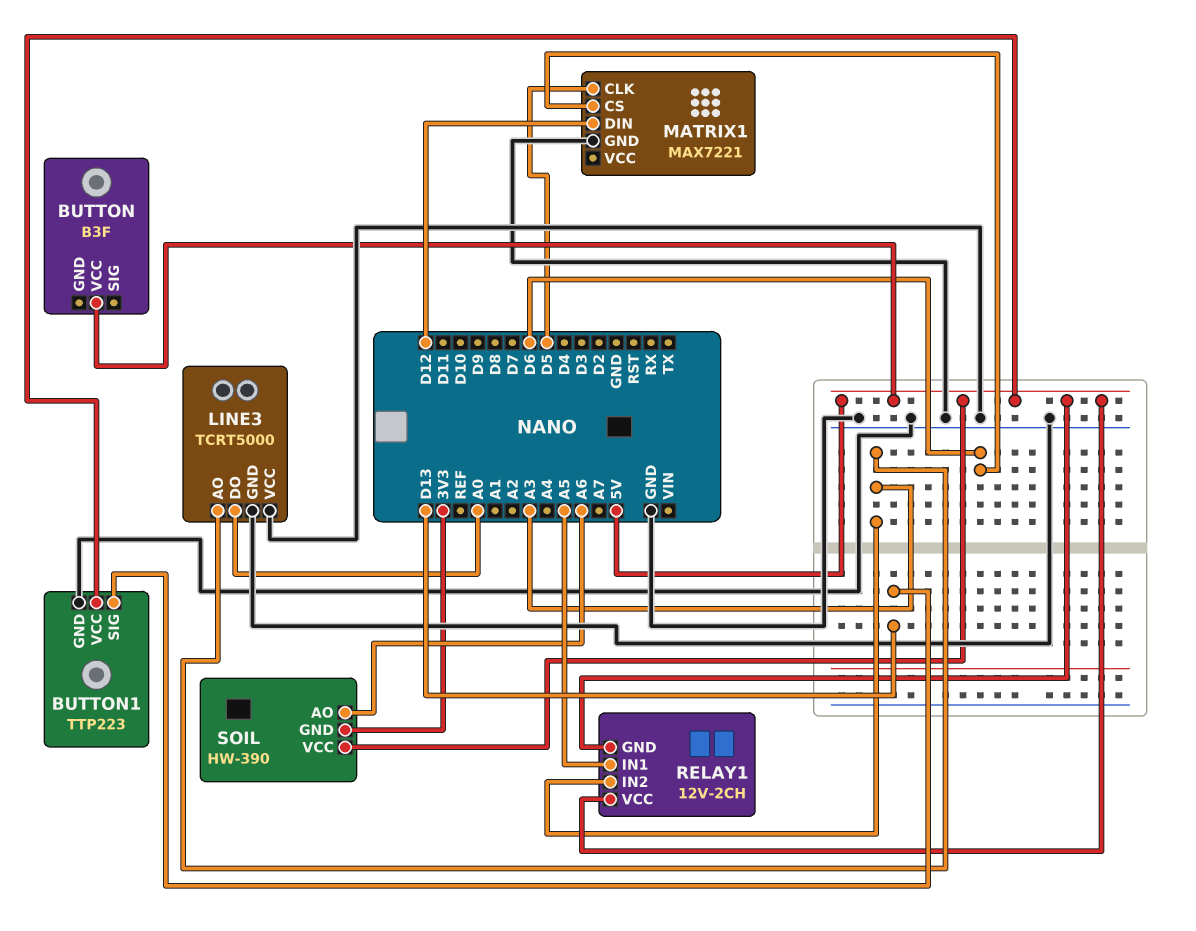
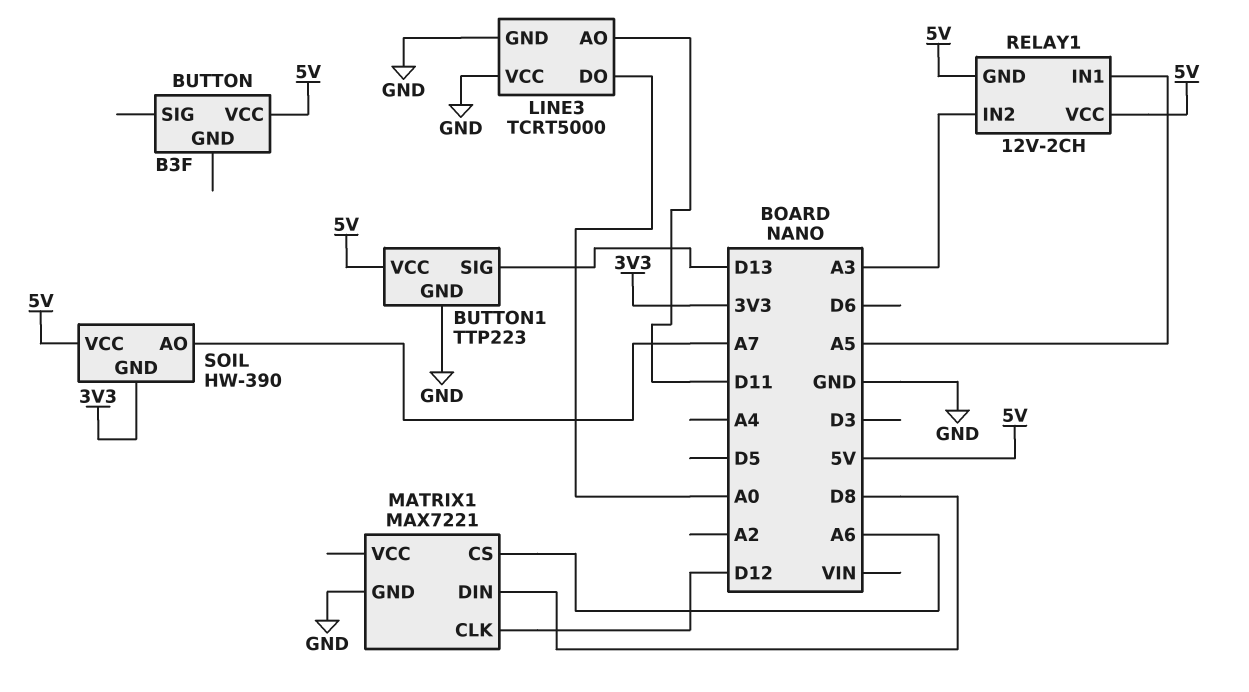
LINE3 pin AO: A3 -> D11
MATRIX1 pin CLK: D5 -> D12
MATRIX1 pin CS: D6 -> A6
MATRIX1 pin DIN: D12 -> D8
SOIL pin AO: A6 -> A7

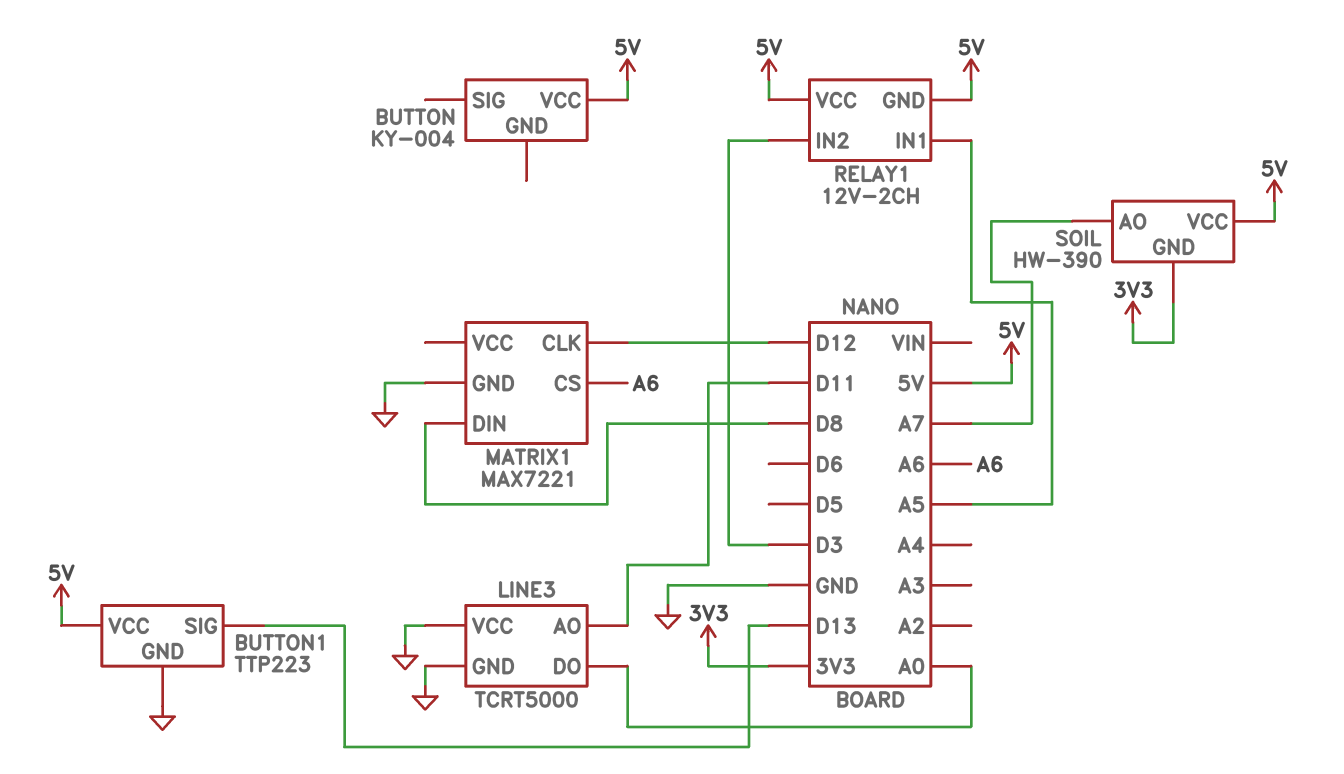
BUTTON: B3F -> KY-004
RELAY1 pin IN2: A3 -> D3

